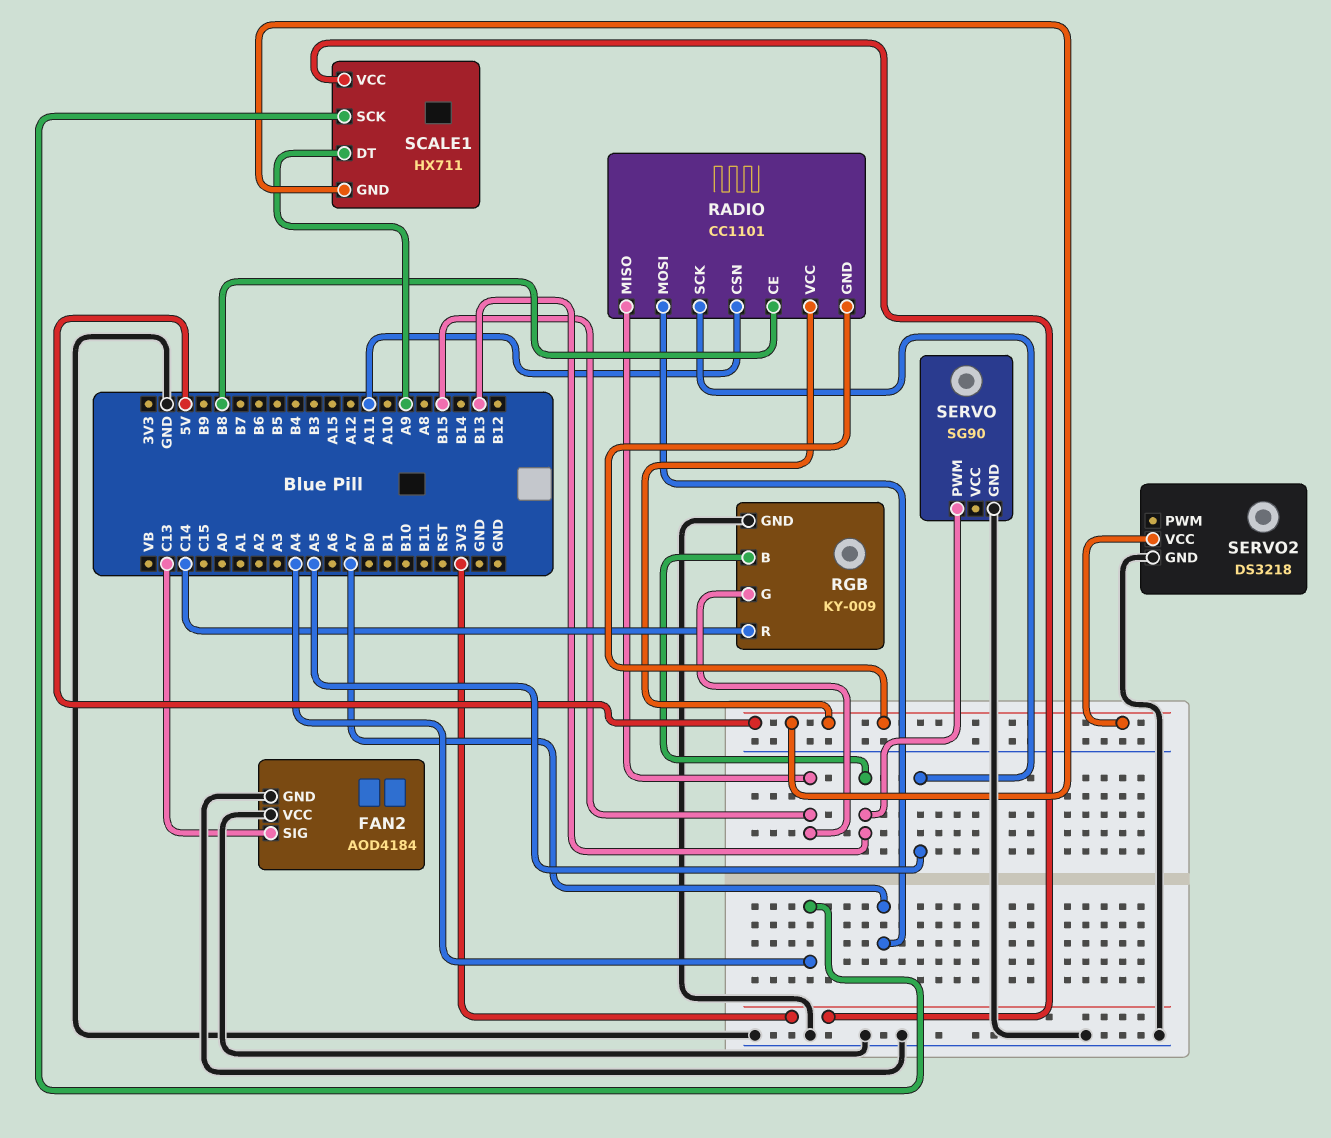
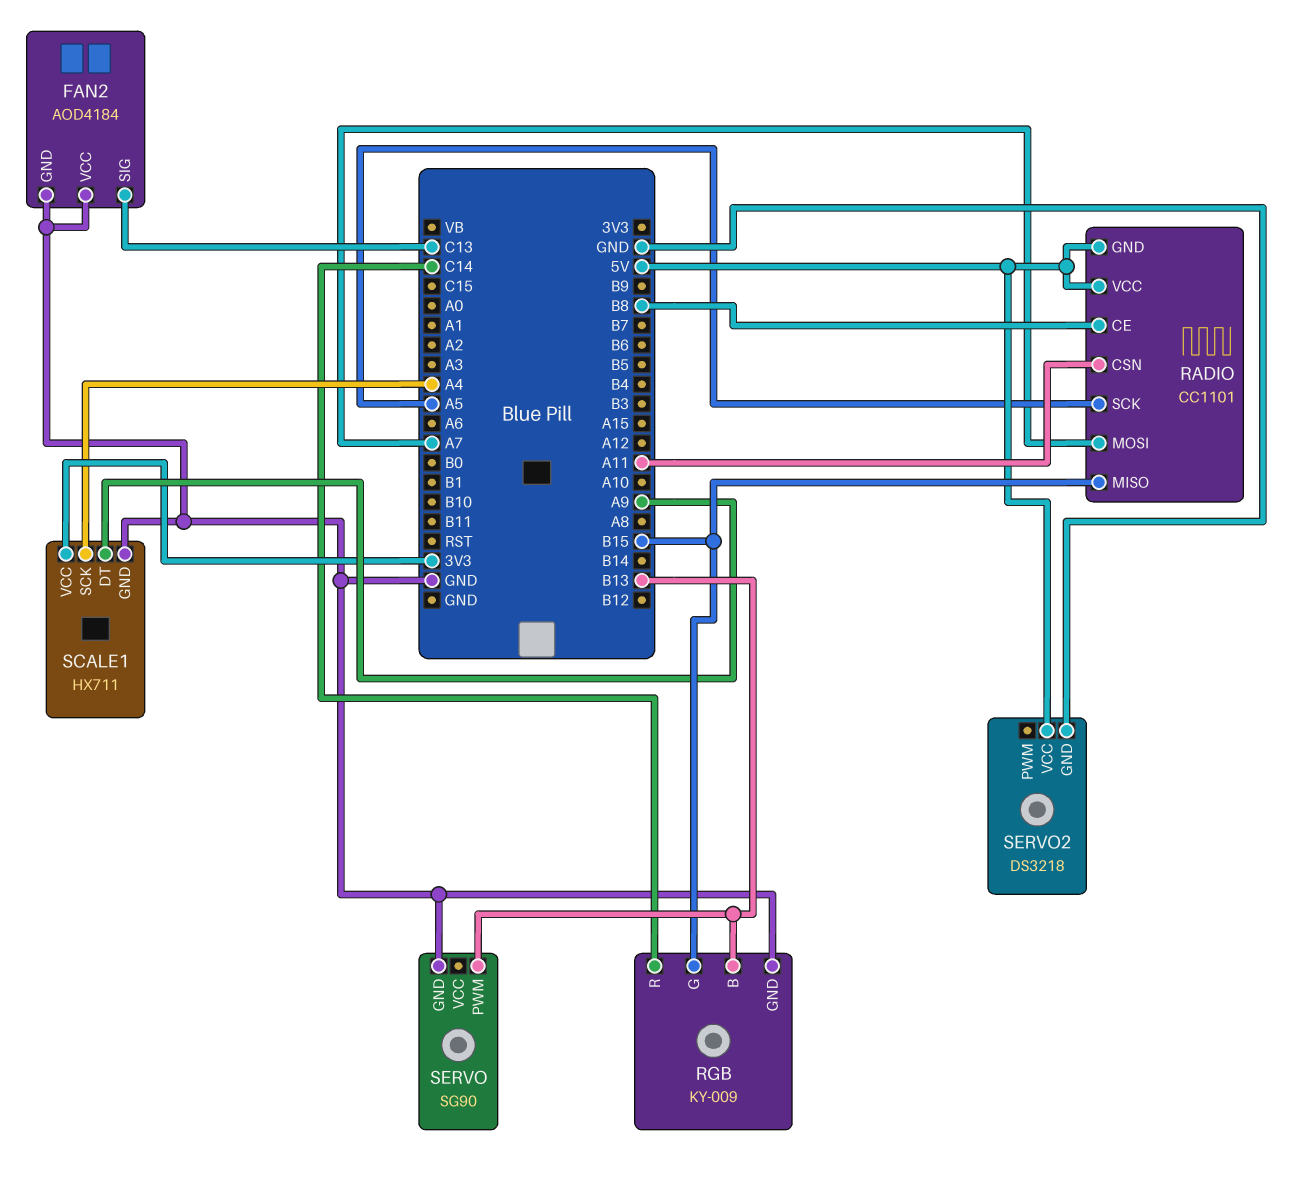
SCALE1 pin GND: 5V -> GND

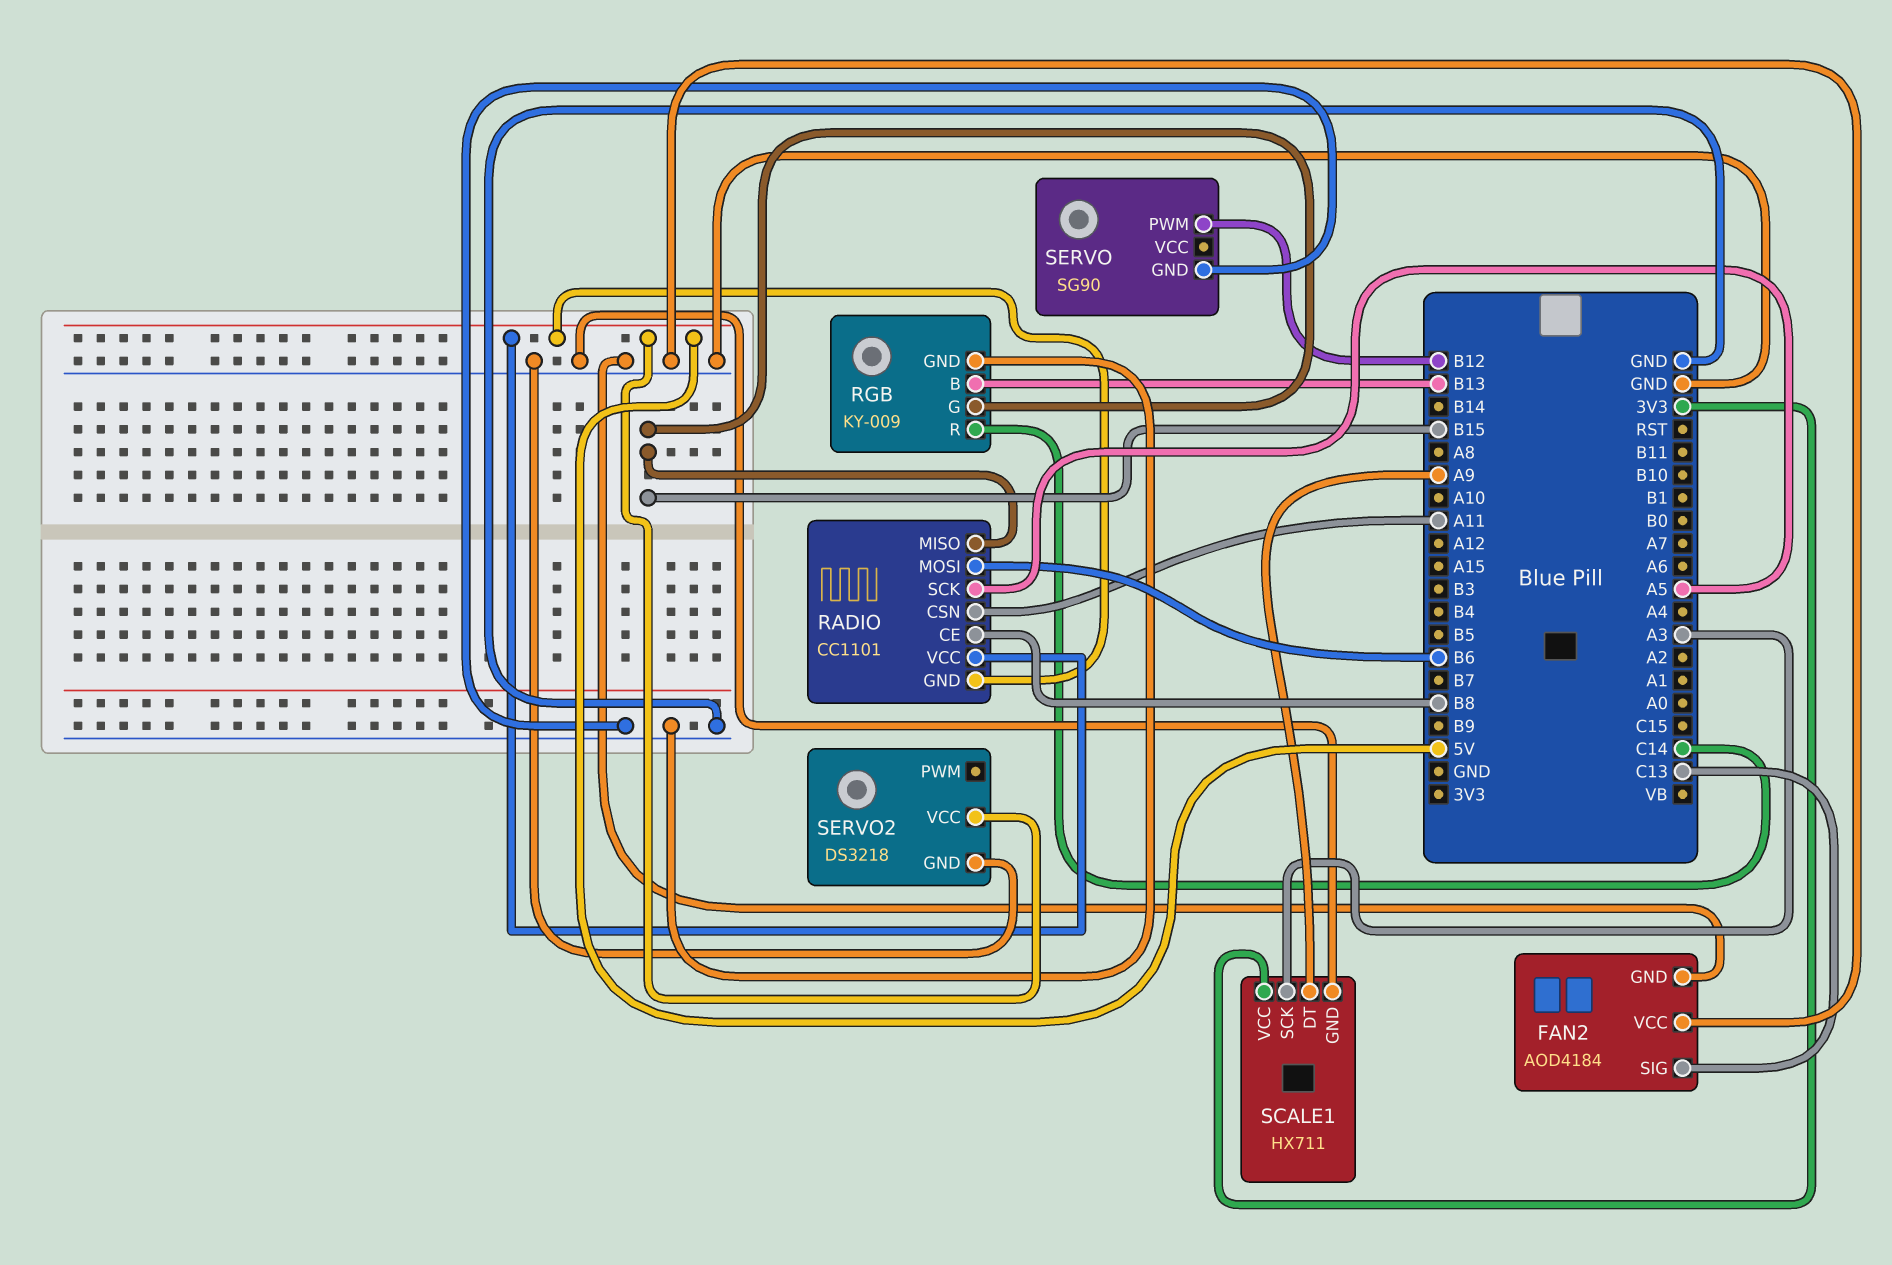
RADIO pin MOSI: A7 -> B6
SCALE1 pin SCK: A4 -> A3
SERVO pin PWM: B13 -> B12

